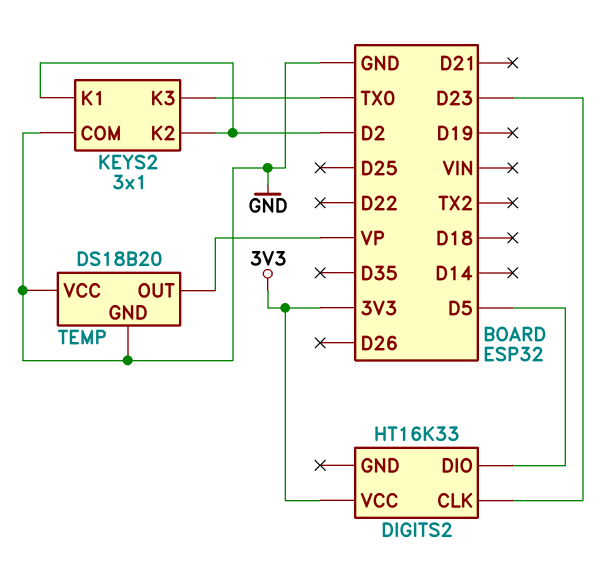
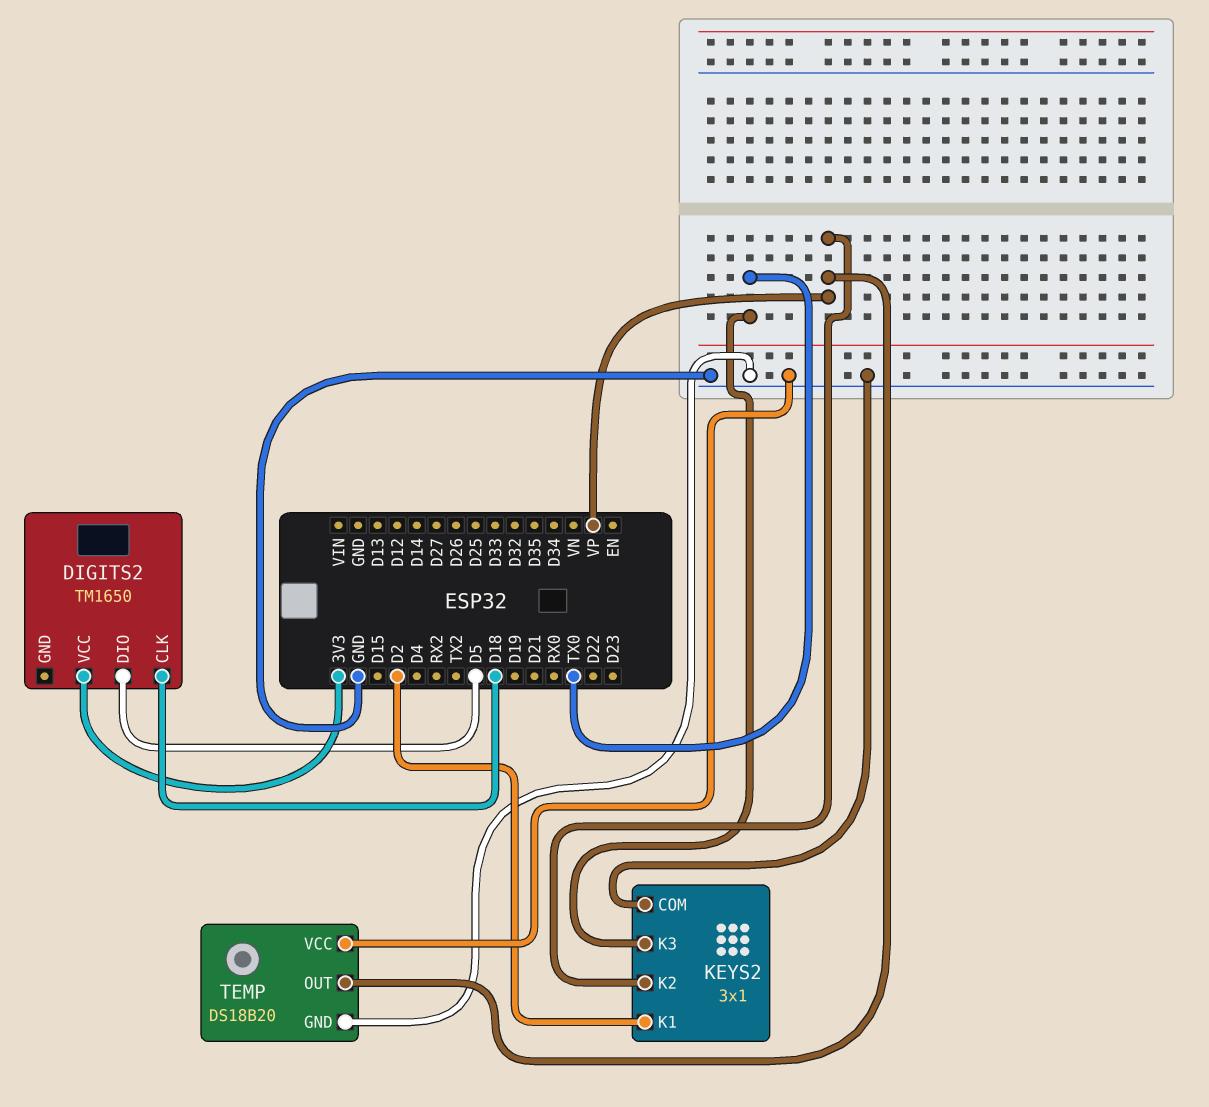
DIGITS2: HT16K33 -> TM1650
DIGITS2 pin CLK: D23 -> D18
KEYS2 pin K2: D2 -> VP

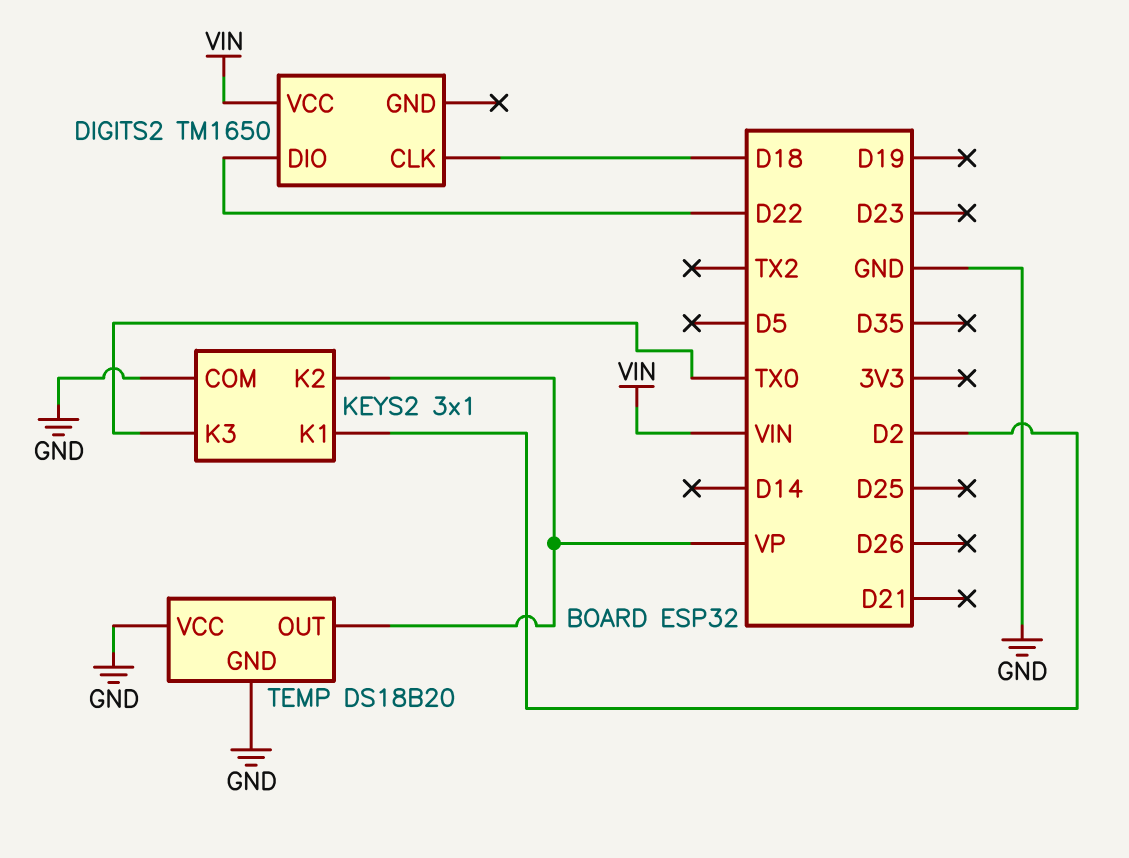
DIGITS2 pin DIO: D5 -> D22
DIGITS2 pin VCC: 3V3 -> VIN

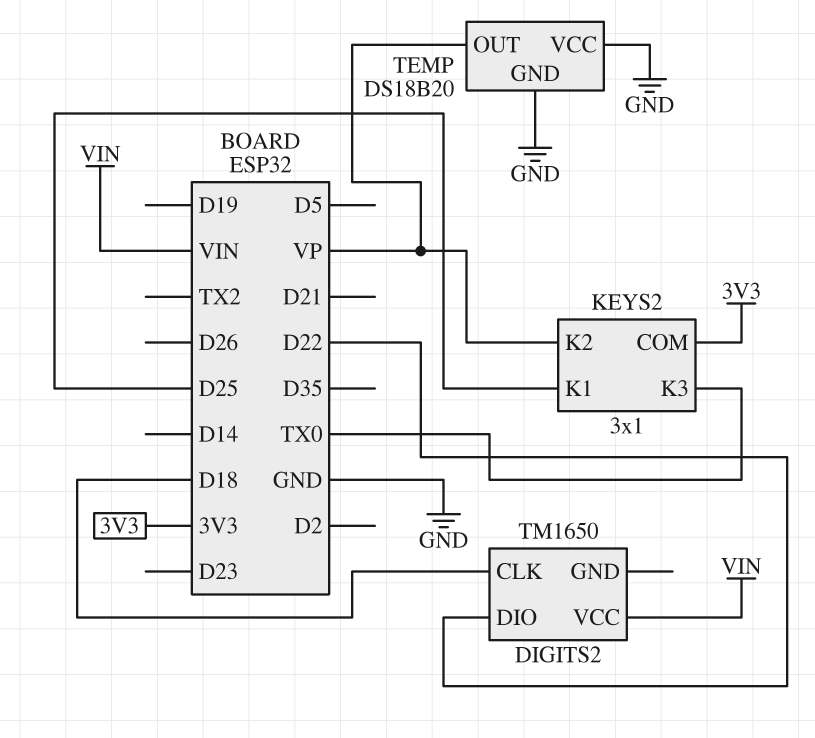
KEYS2 pin COM: GND -> 3V3
KEYS2 pin K1: D2 -> D25

